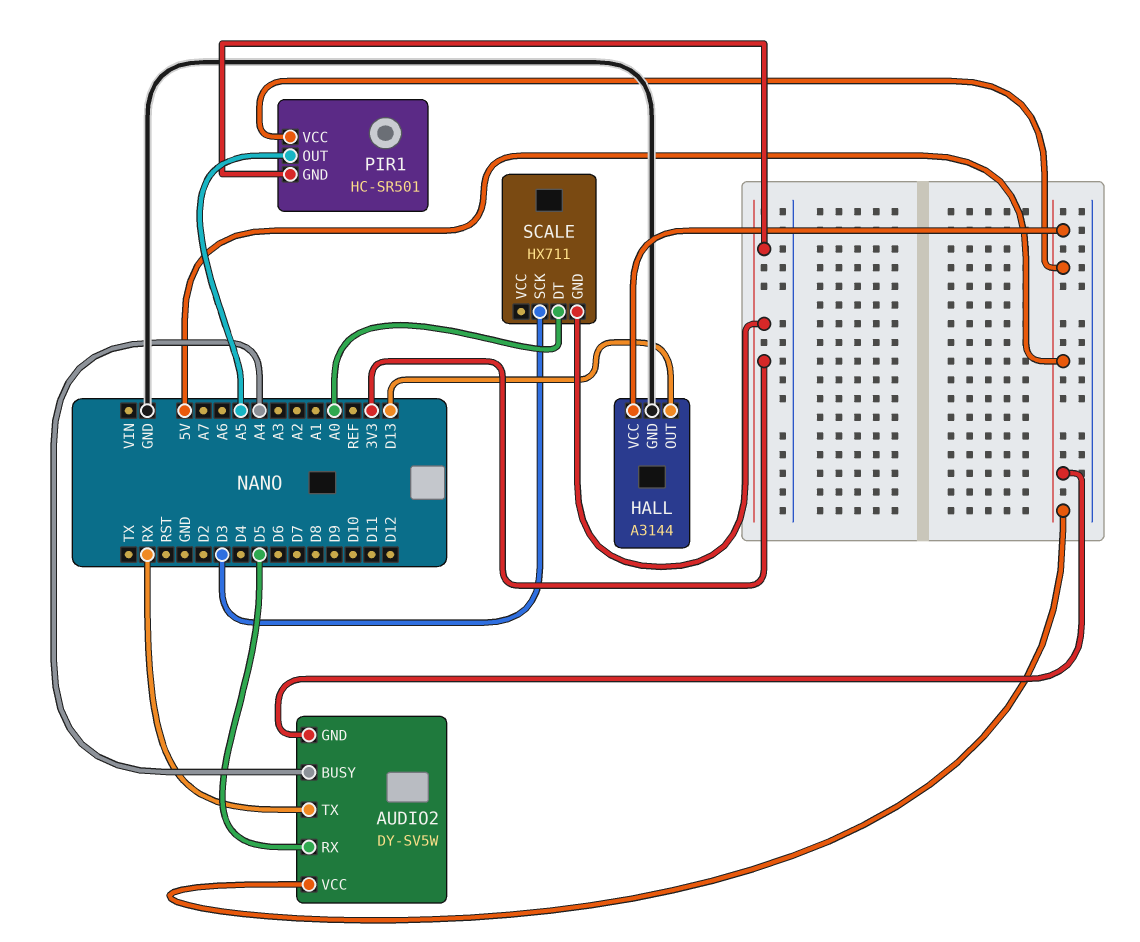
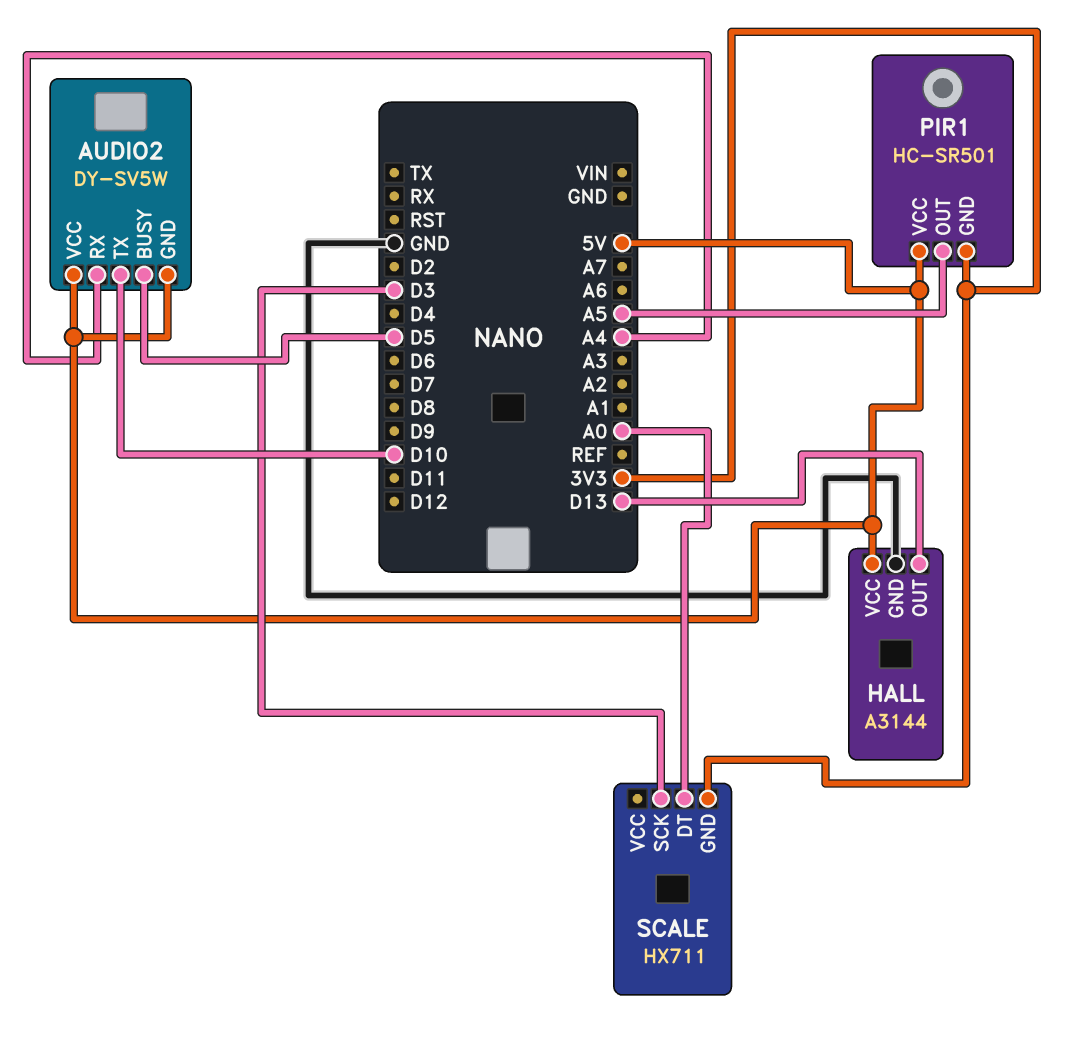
AUDIO2 pin BUSY: A4 -> D5
AUDIO2 pin RX: D5 -> A4
AUDIO2 pin TX: RX -> D10

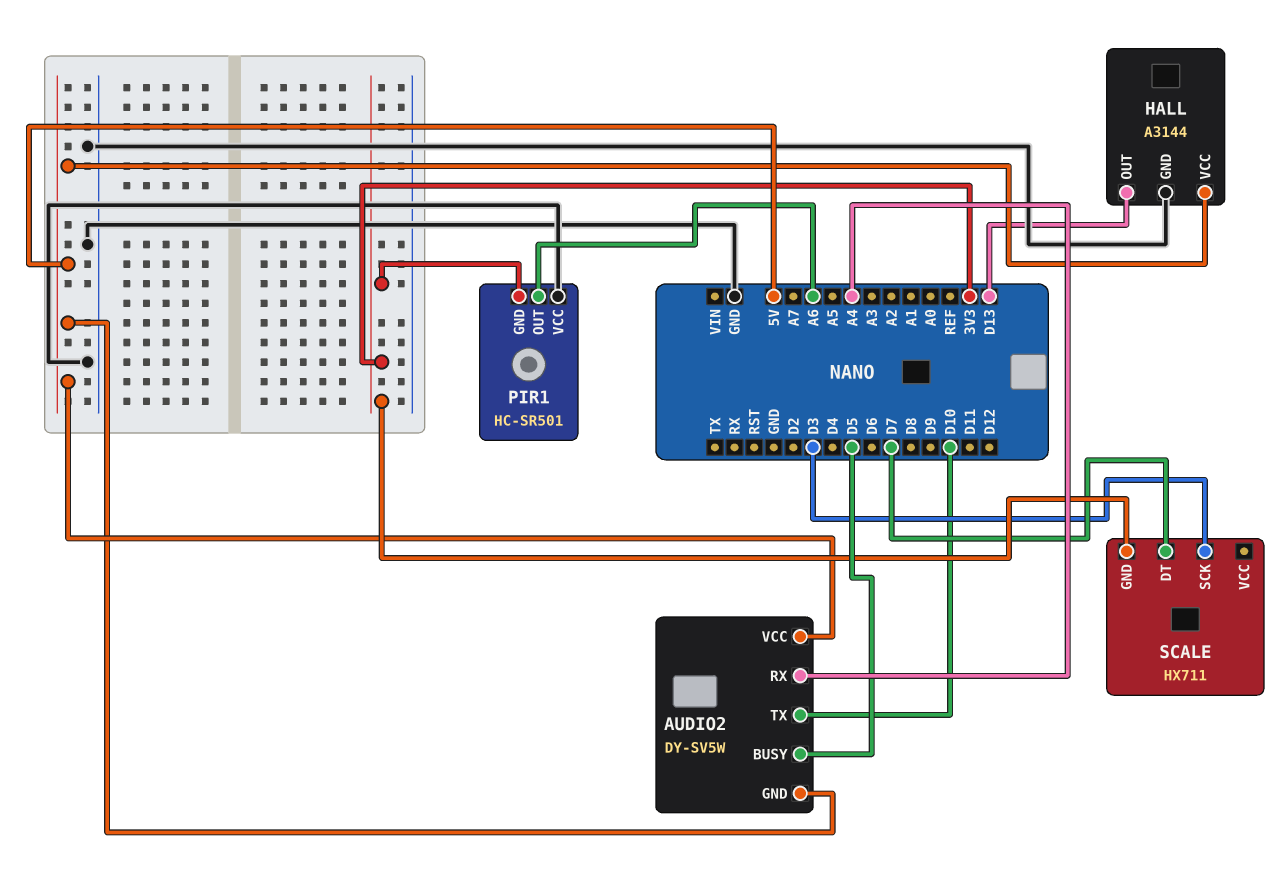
PIR1 pin OUT: A5 -> A6
PIR1 pin VCC: 5V -> GND
SCALE pin DT: A0 -> D7

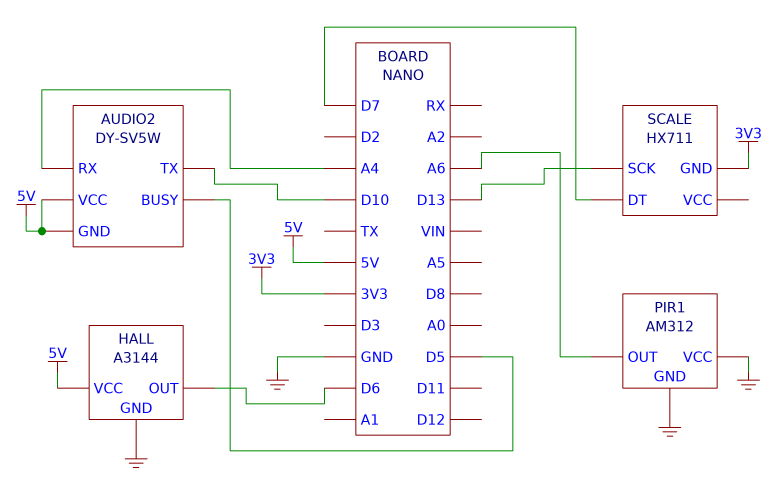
HALL pin OUT: D13 -> D6
PIR1: HC-SR501 -> AM312
PIR1 pin GND: 3V3 -> GND
SCALE pin SCK: D3 -> D13

